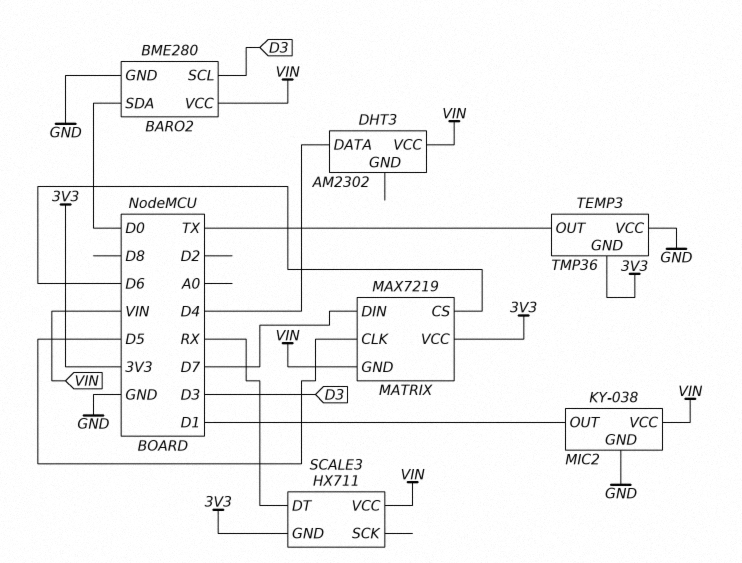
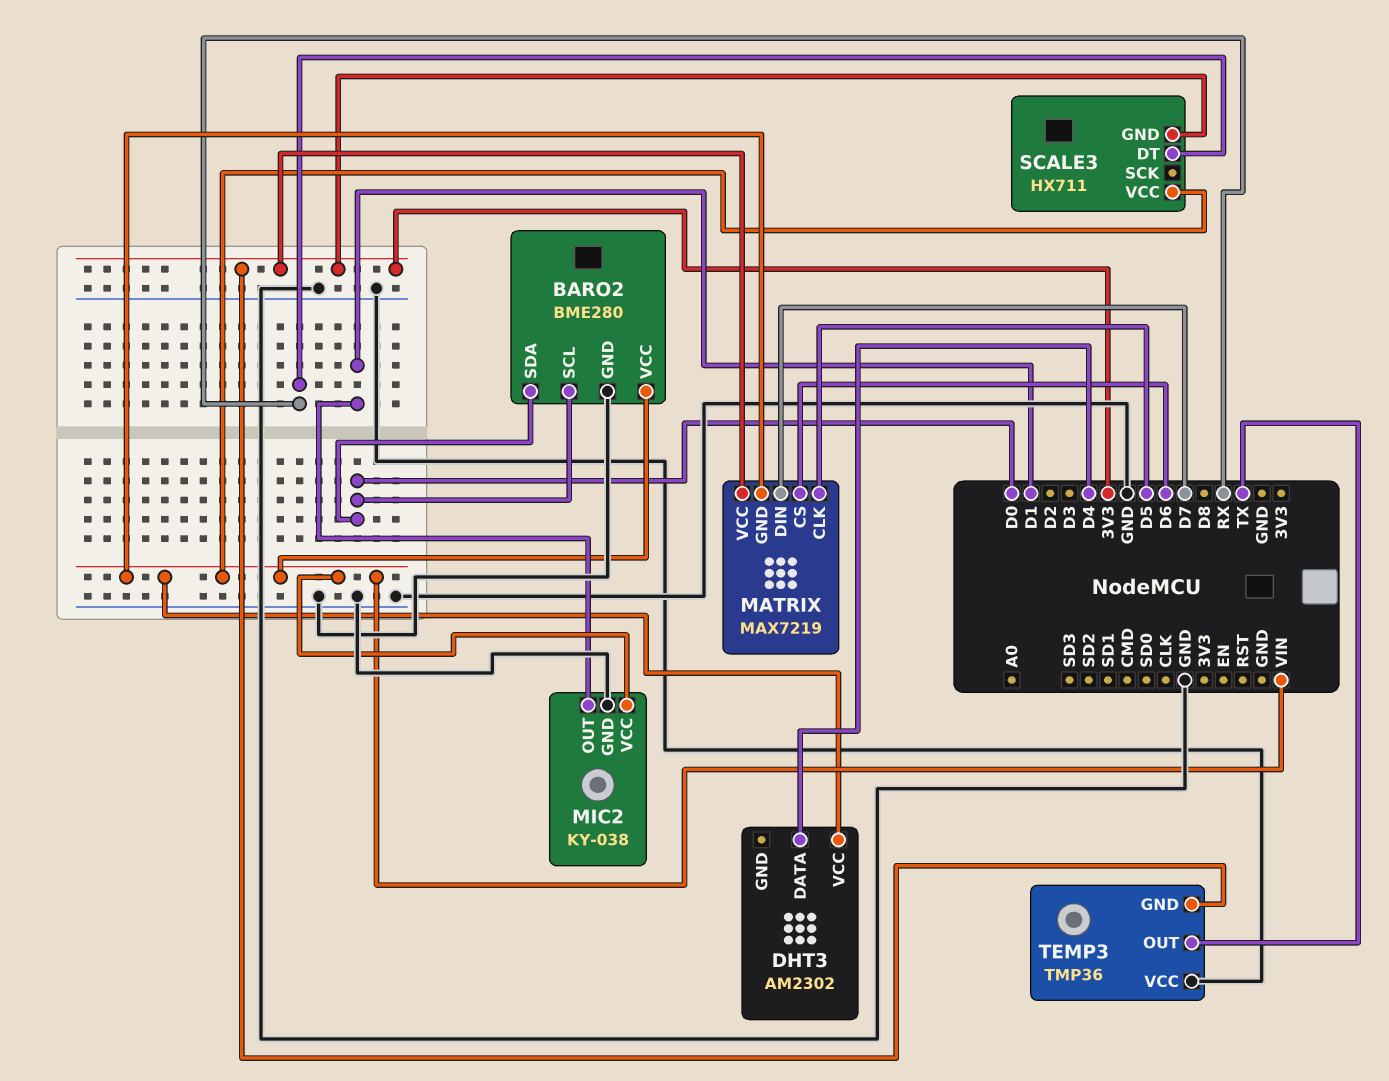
BARO2 pin SCL: D3 -> D0

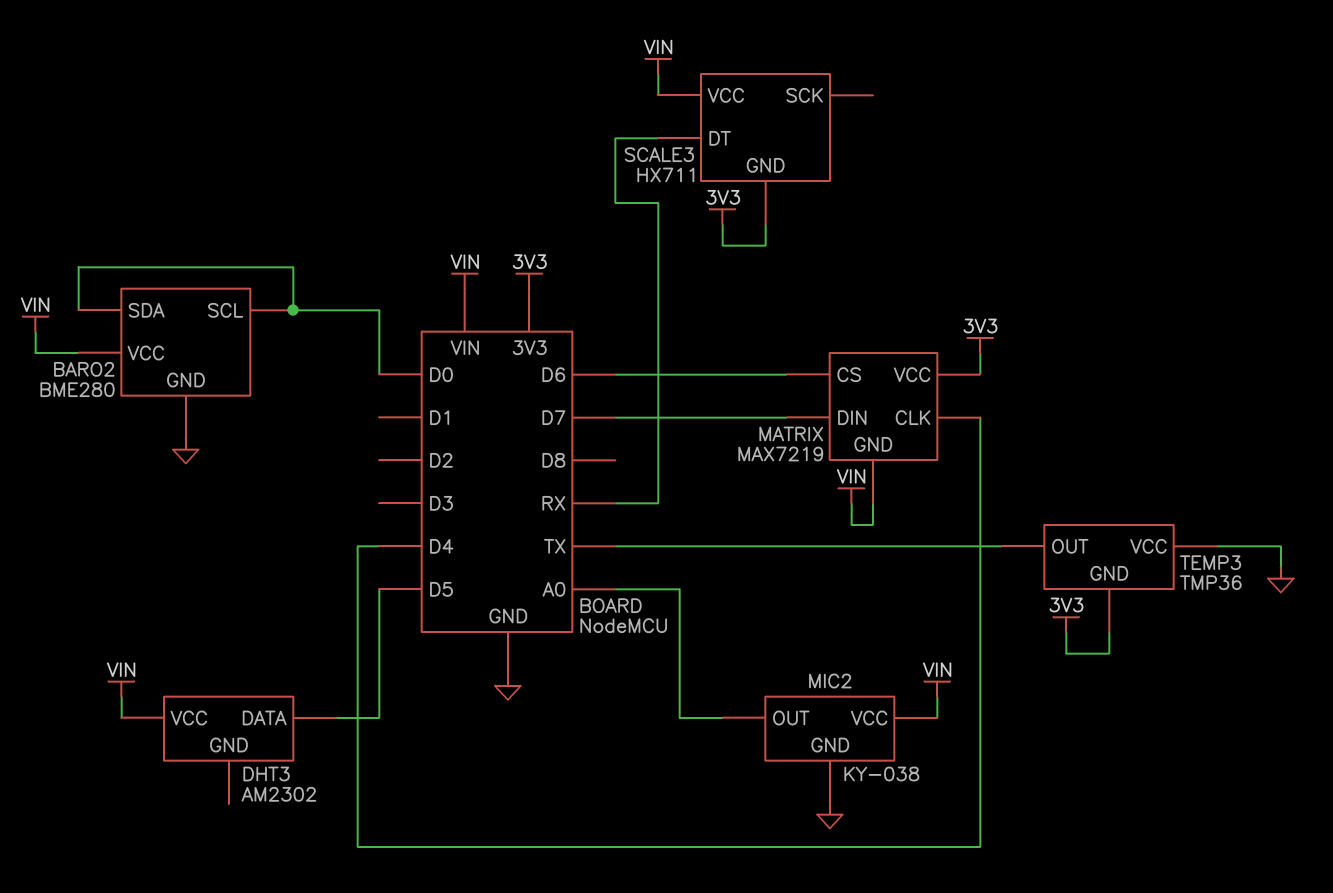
DHT3 pin DATA: D4 -> D5
MATRIX pin CLK: D5 -> D4
MIC2 pin OUT: D1 -> A0

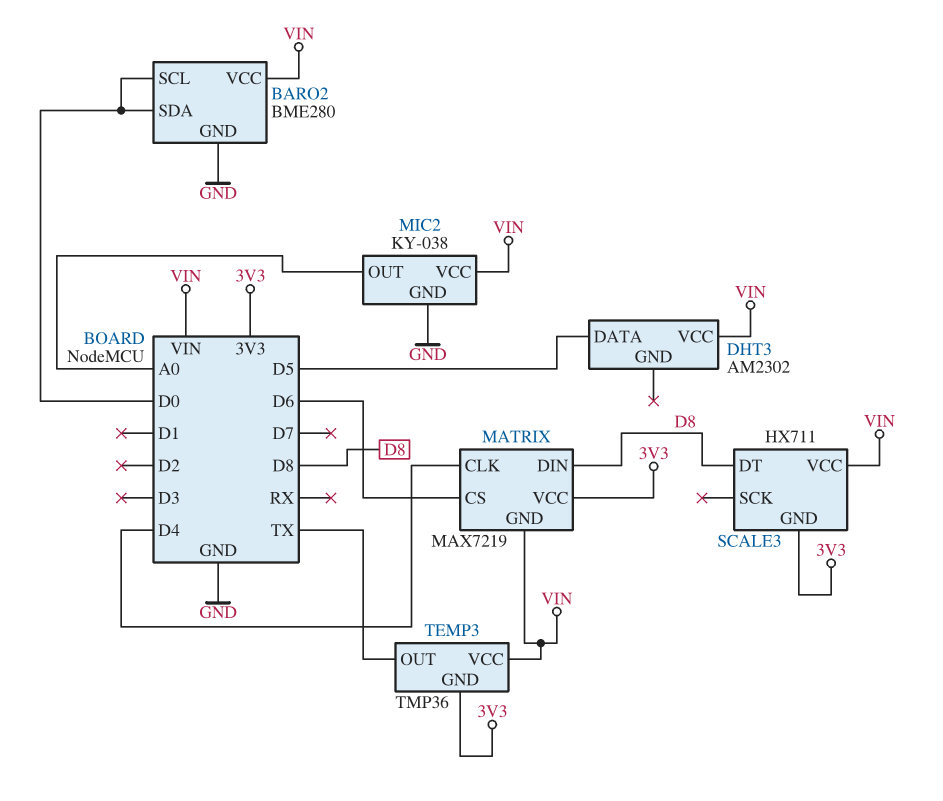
MATRIX pin DIN: D7 -> D8
SCALE3 pin DT: RX -> D8
TEMP3 pin VCC: GND -> VIN

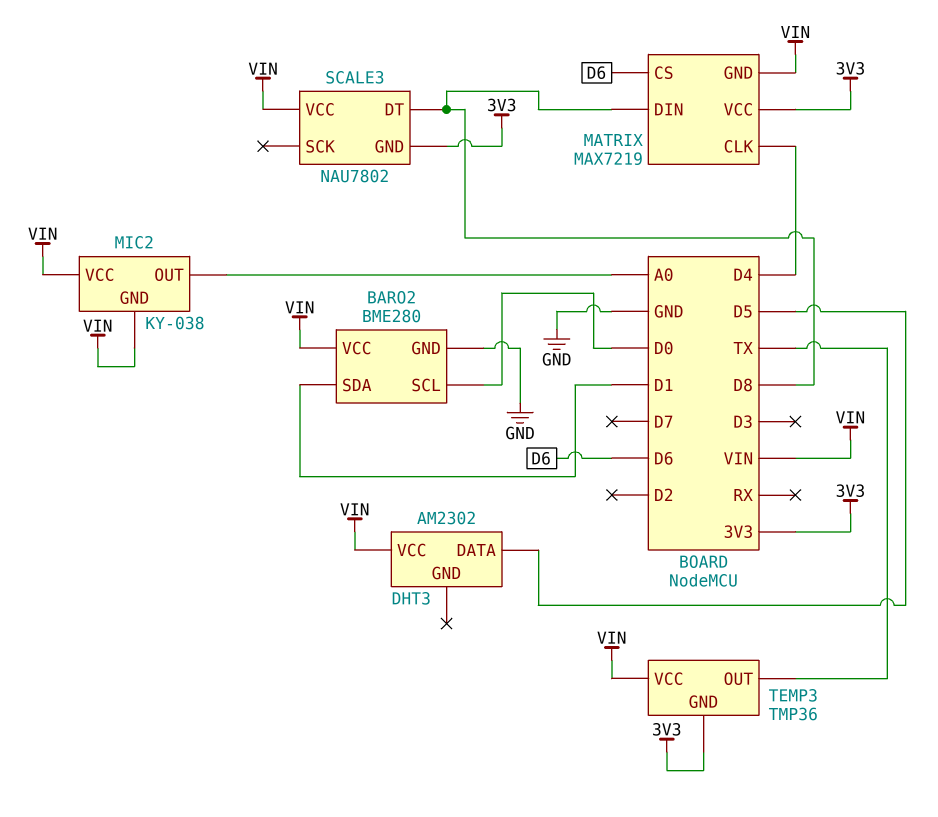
BARO2 pin SDA: D0 -> D1
MIC2 pin GND: GND -> VIN
SCALE3: HX711 -> NAU7802

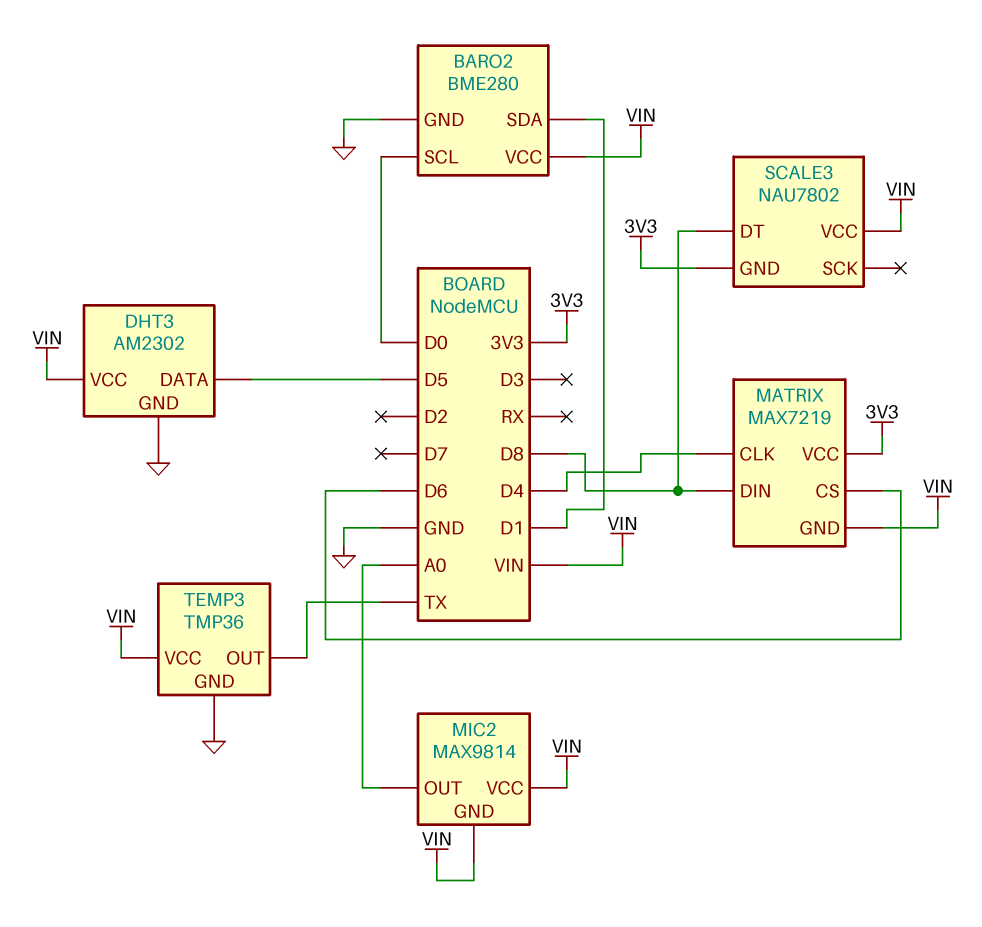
DHT3 pin GND: none -> GND
MIC2: KY-038 -> MAX9814
TEMP3 pin GND: 3V3 -> GND

